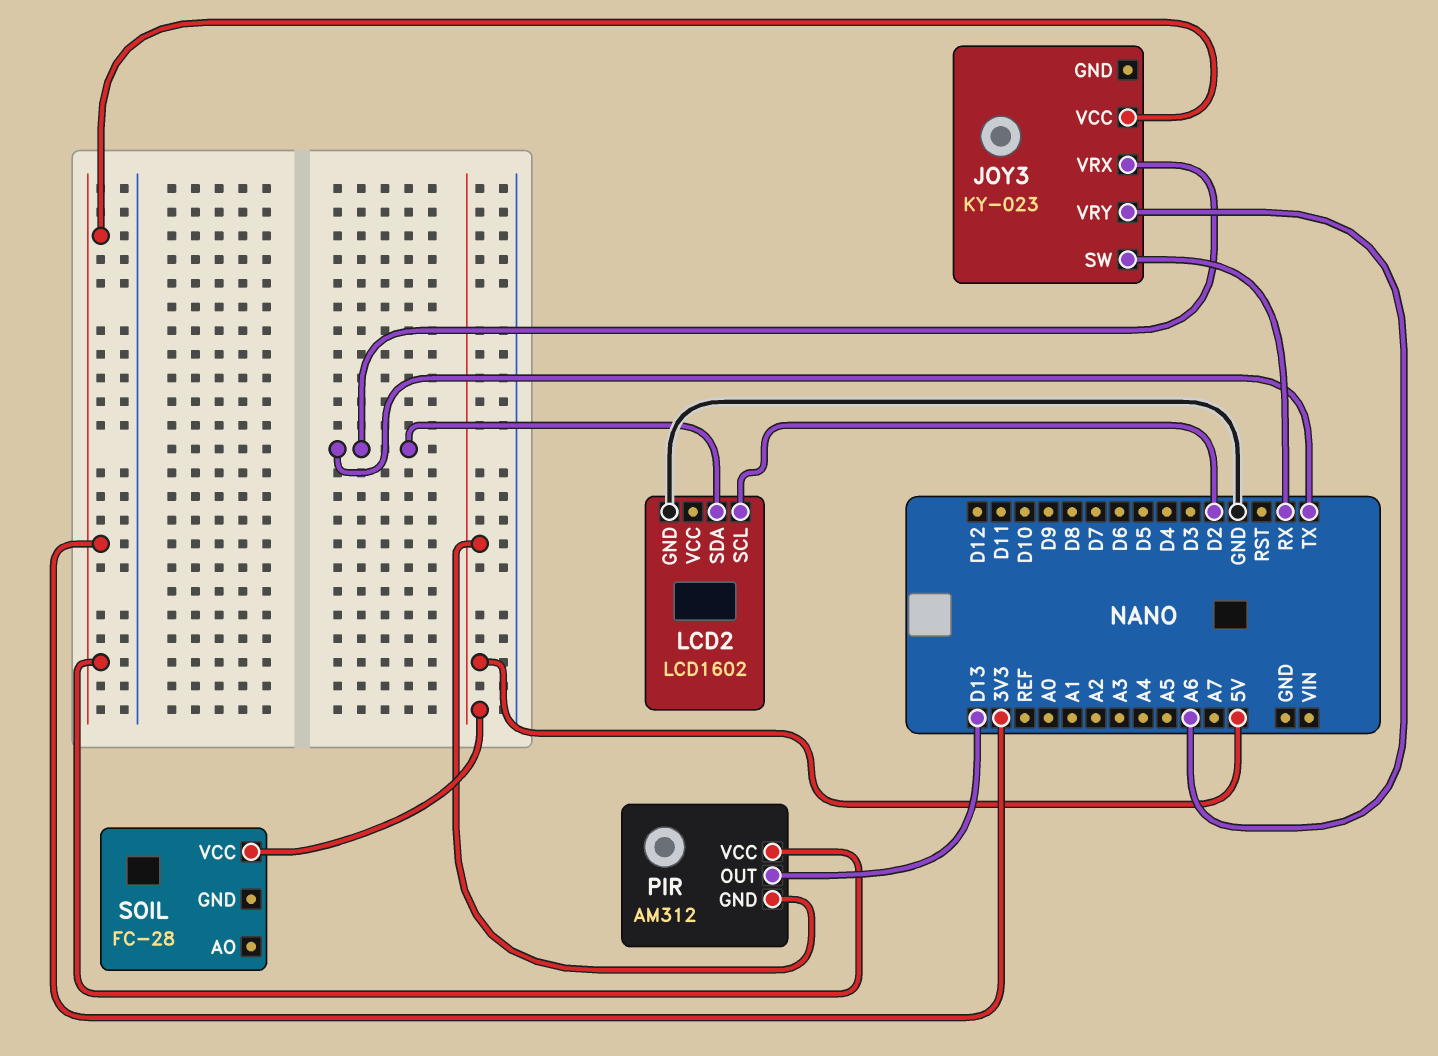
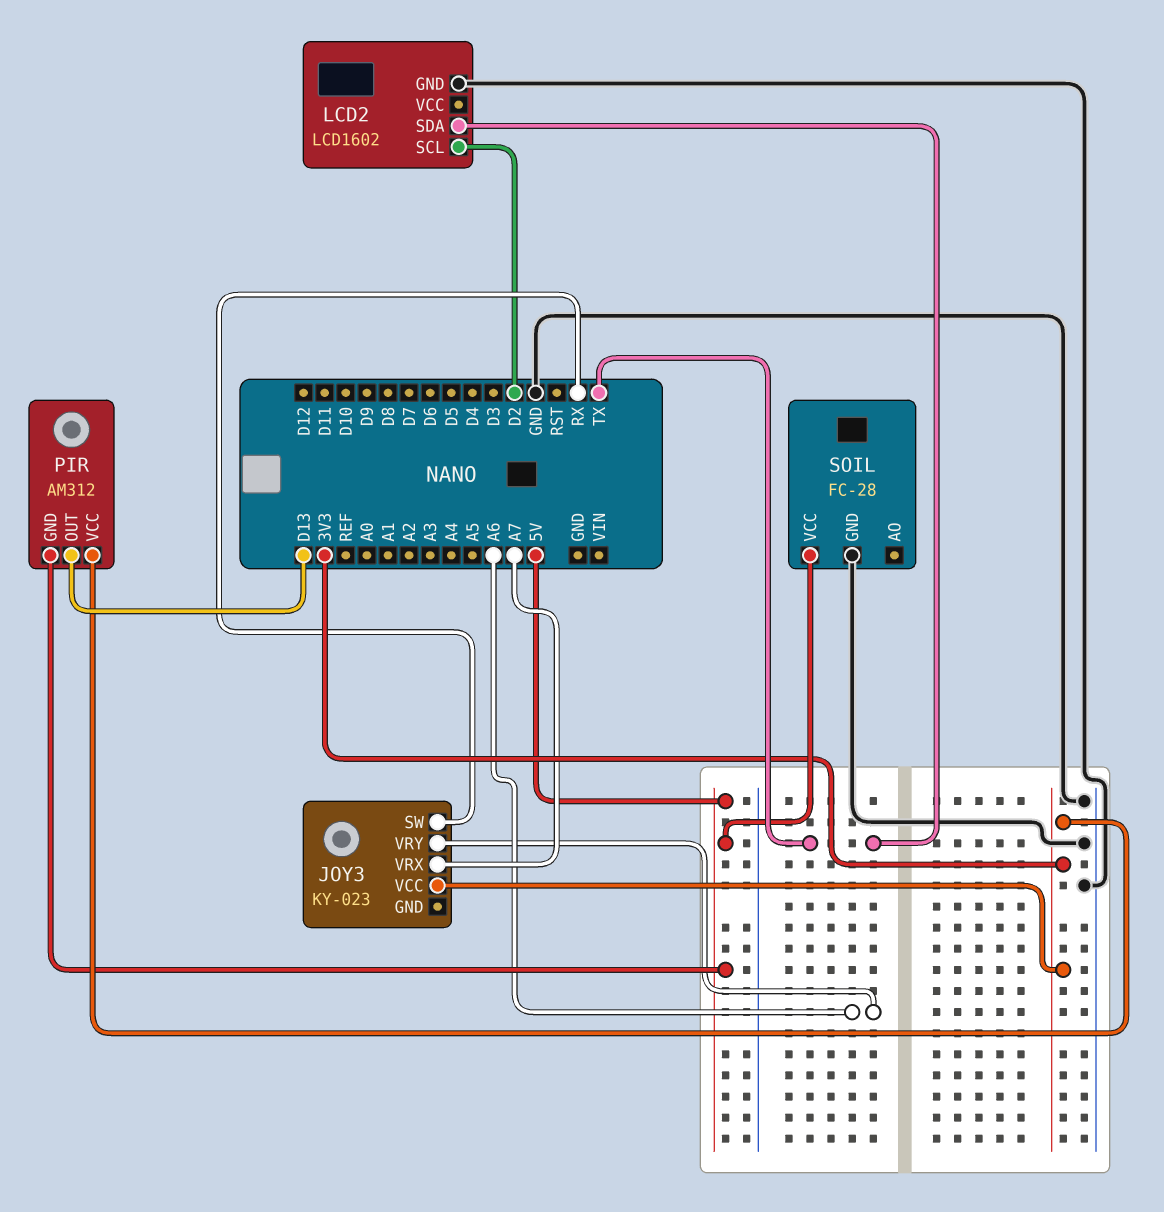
JOY3 pin VRX: TX -> A7
SOIL pin GND: none -> GND

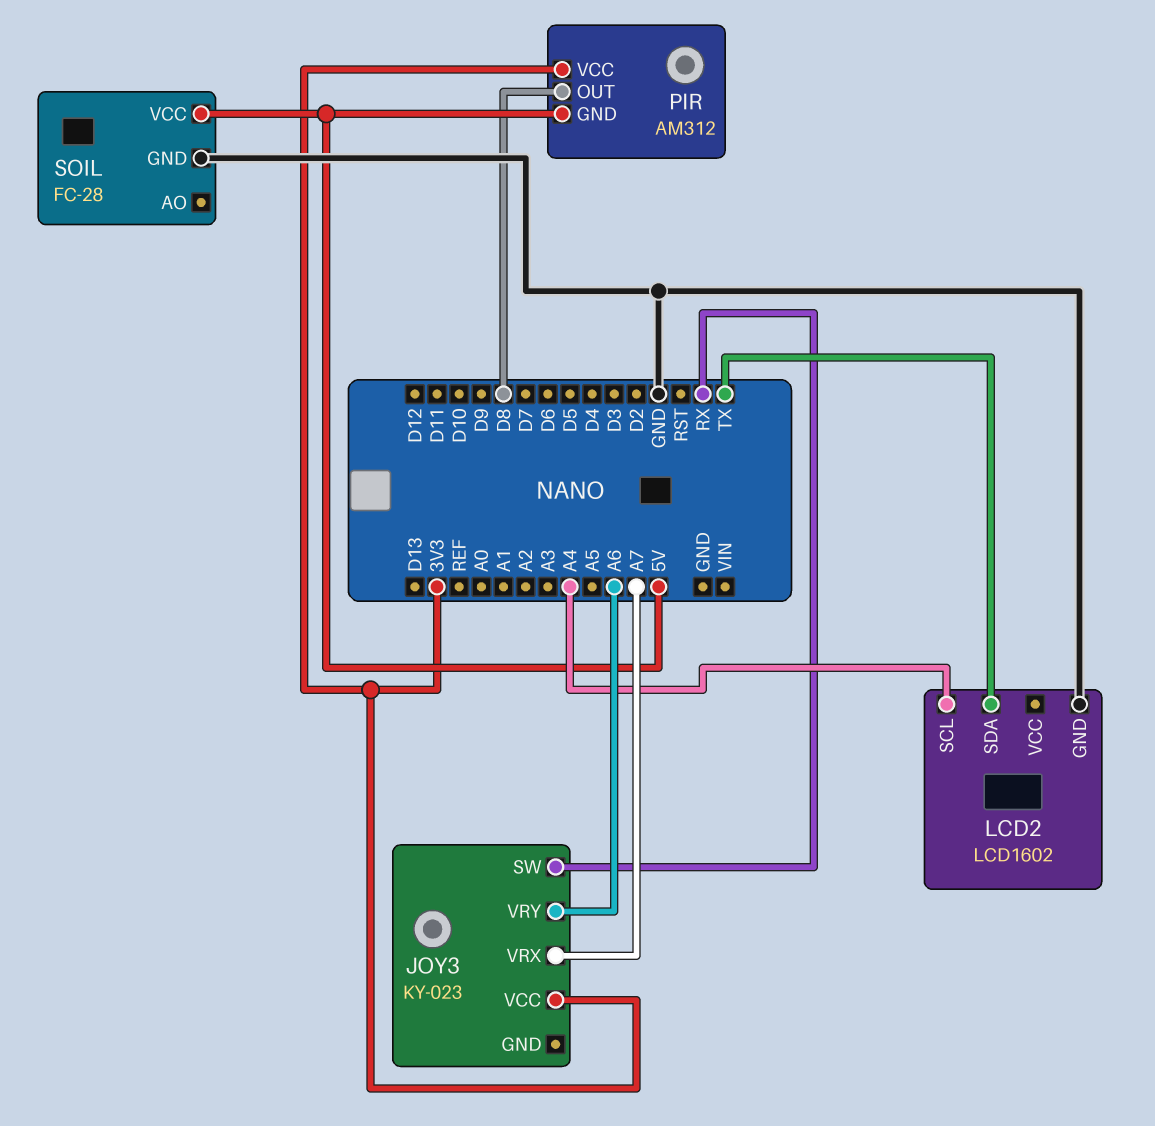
LCD2 pin SCL: D2 -> A4
PIR pin OUT: D13 -> D8

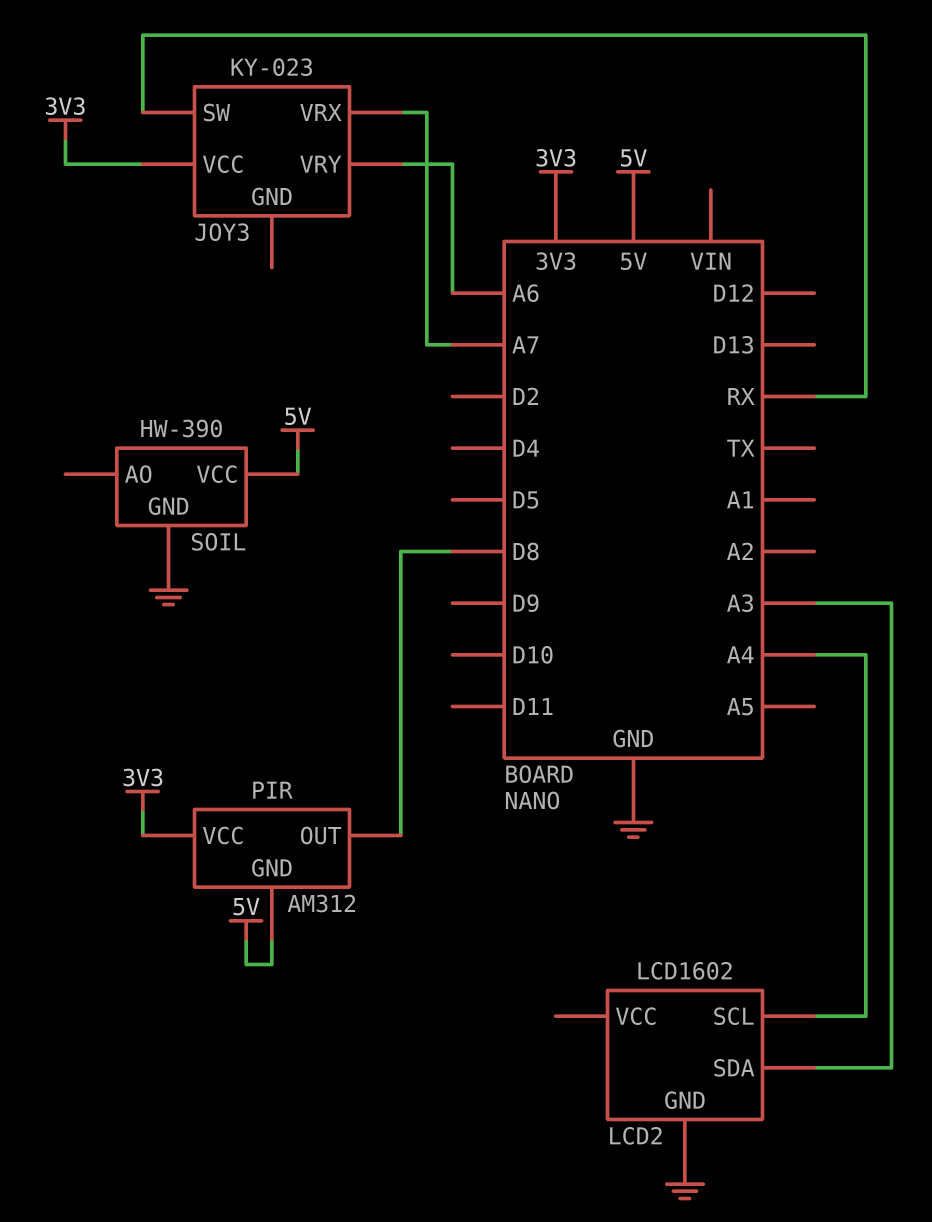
LCD2 pin SDA: TX -> A3
SOIL: FC-28 -> HW-390

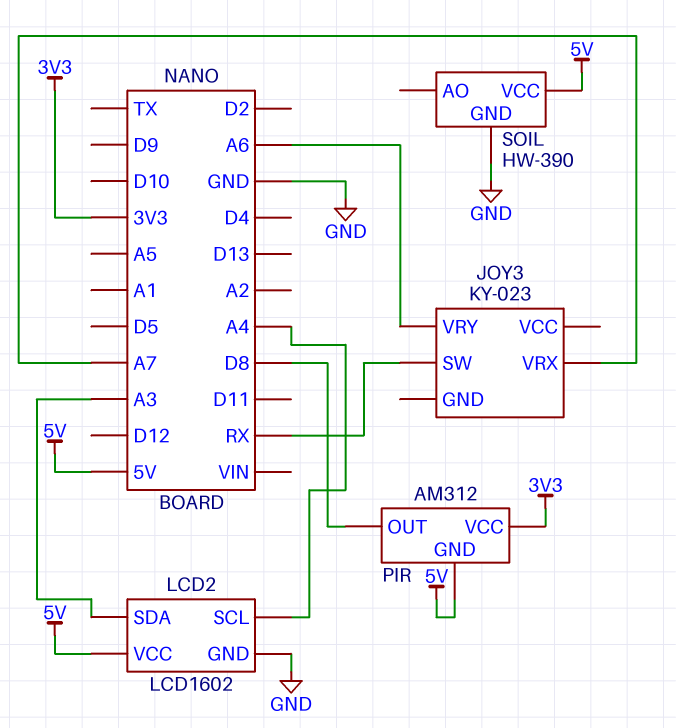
JOY3 pin VCC: 3V3 -> none
LCD2 pin VCC: none -> 5V

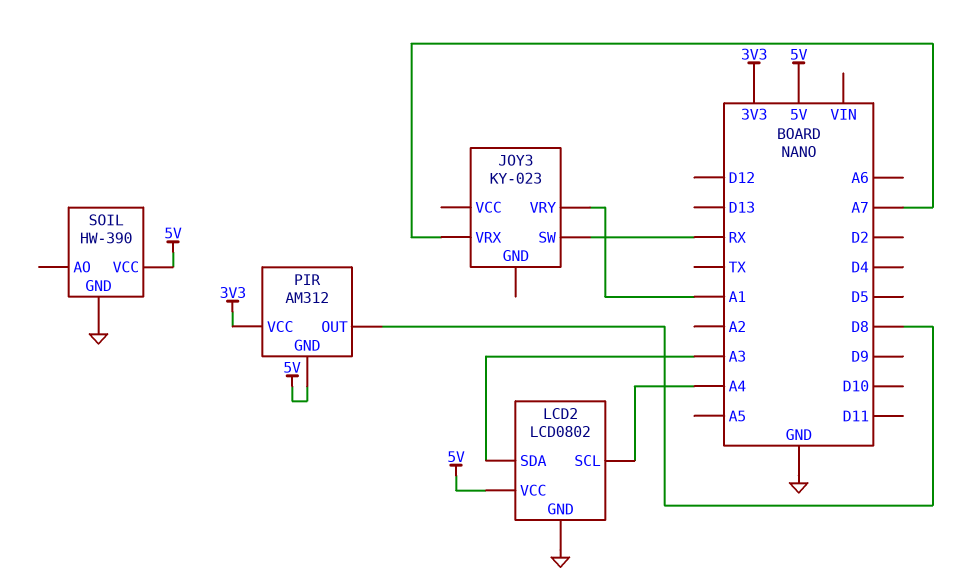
JOY3 pin VRY: A6 -> A1
LCD2: LCD1602 -> LCD0802

